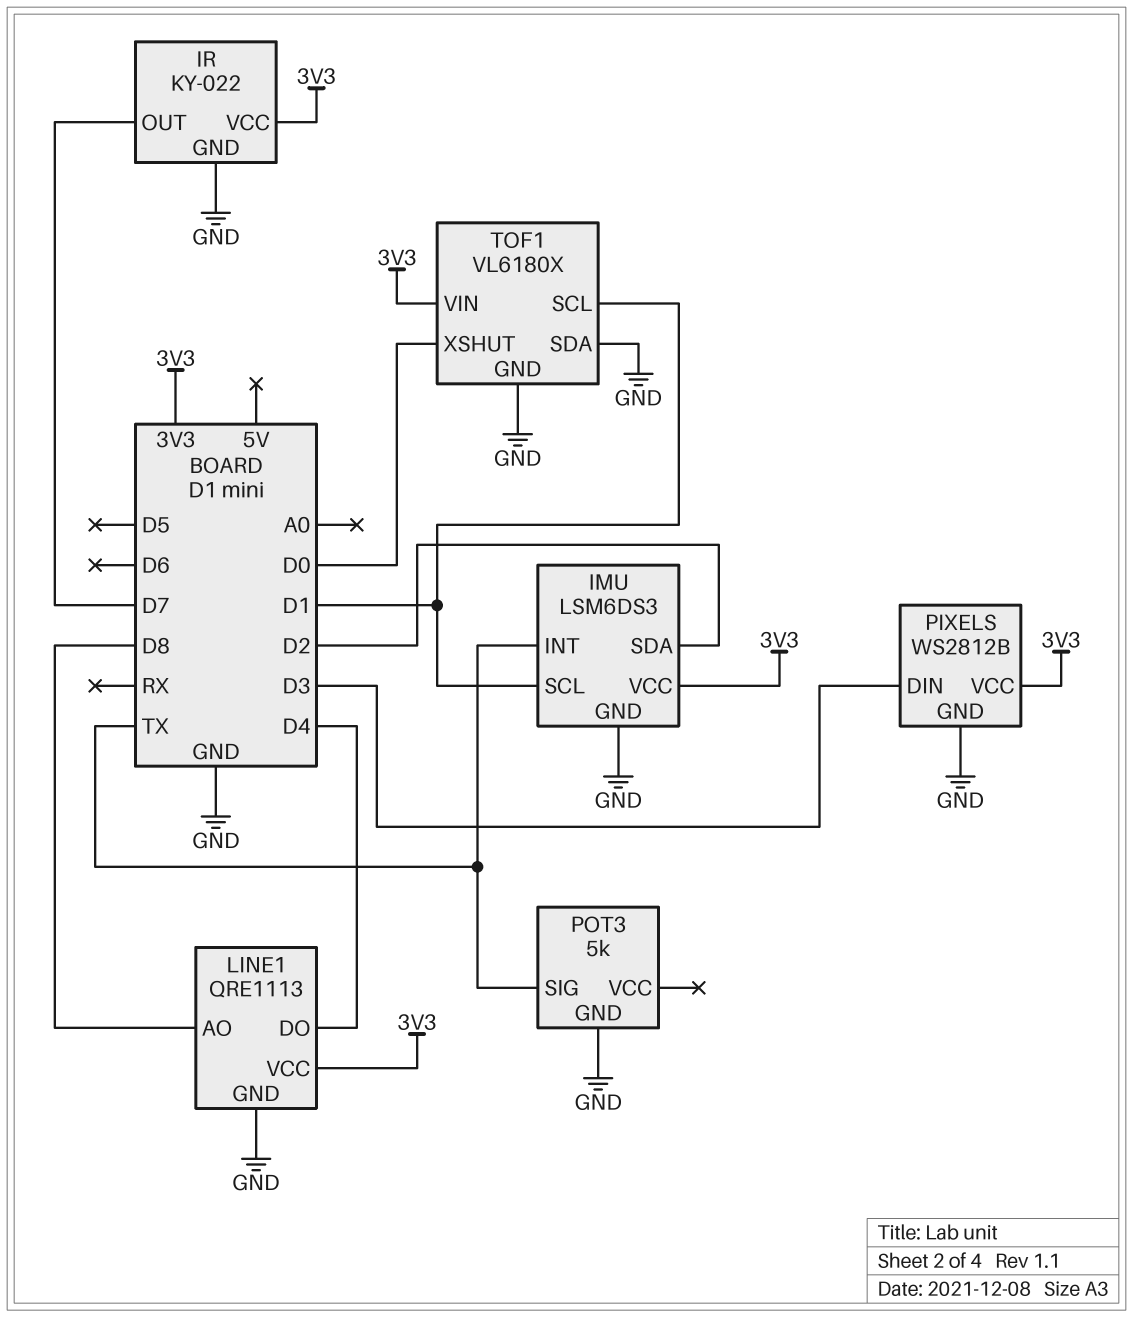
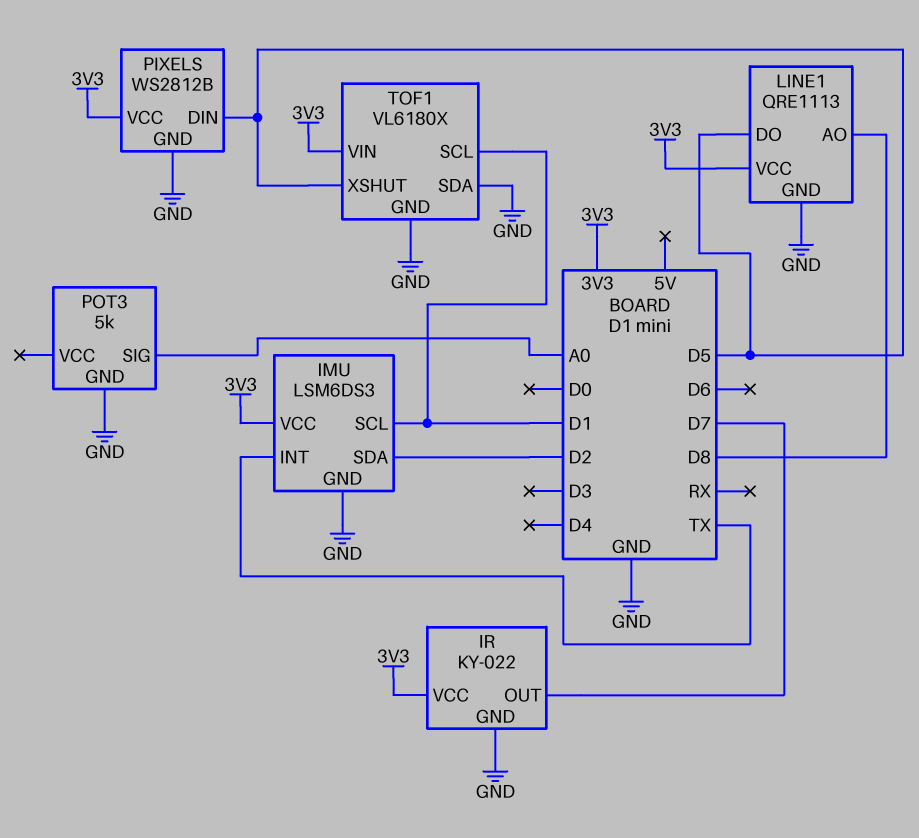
LINE1 pin DO: D4 -> D5
PIXELS pin DIN: D3 -> D5
POT3 pin SIG: TX -> A0
TOF1 pin XSHUT: D0 -> D5

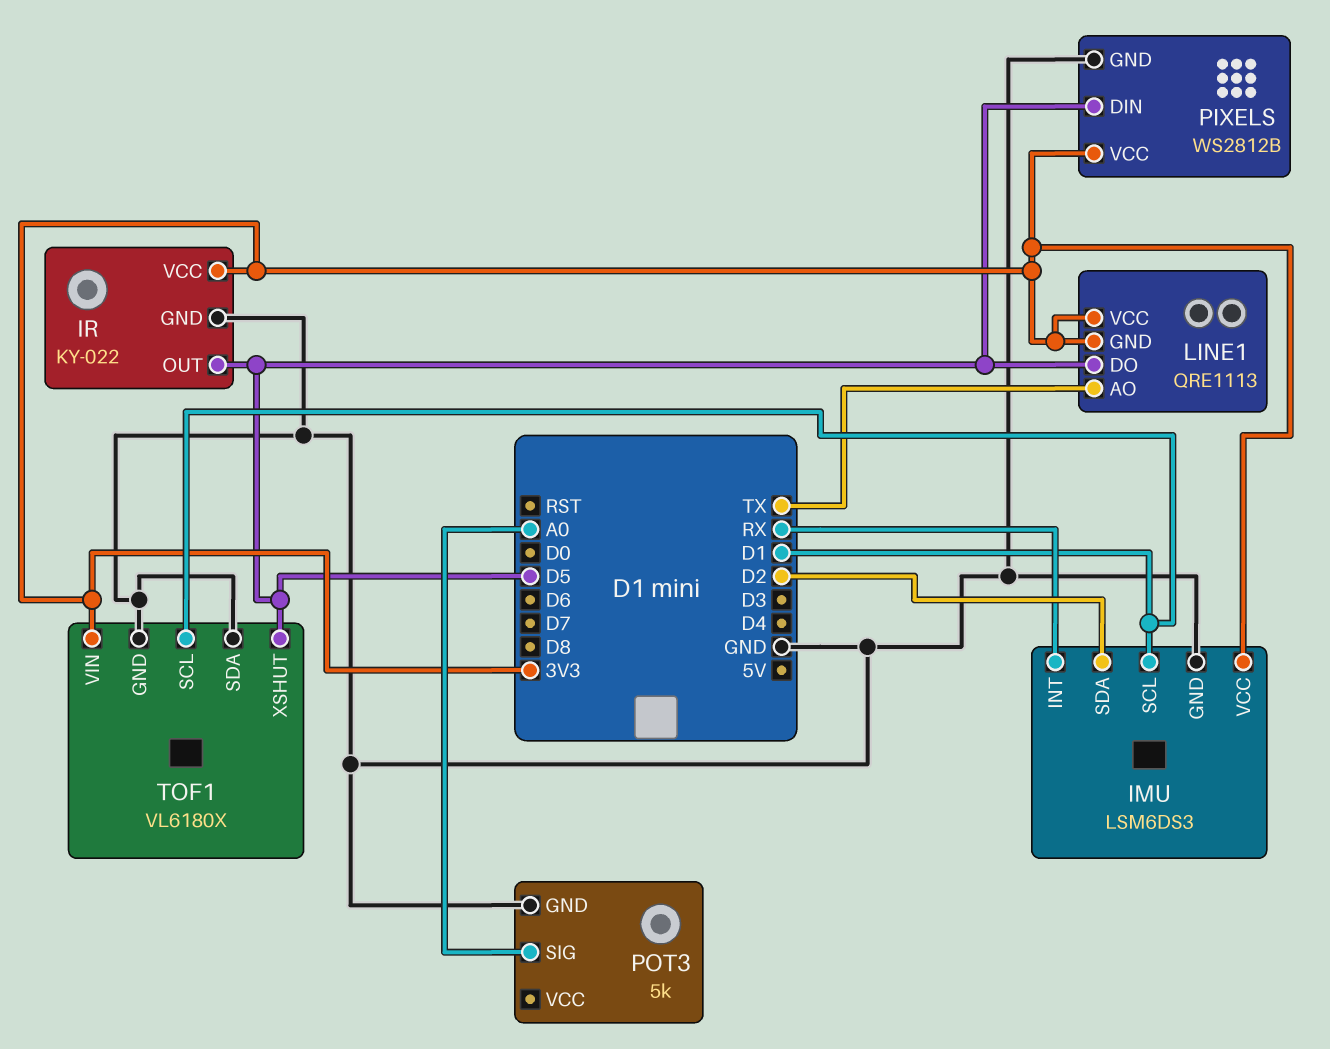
IMU pin INT: TX -> RX
IR pin OUT: D7 -> D5
LINE1 pin AO: D8 -> TX
LINE1 pin GND: GND -> 3V3

